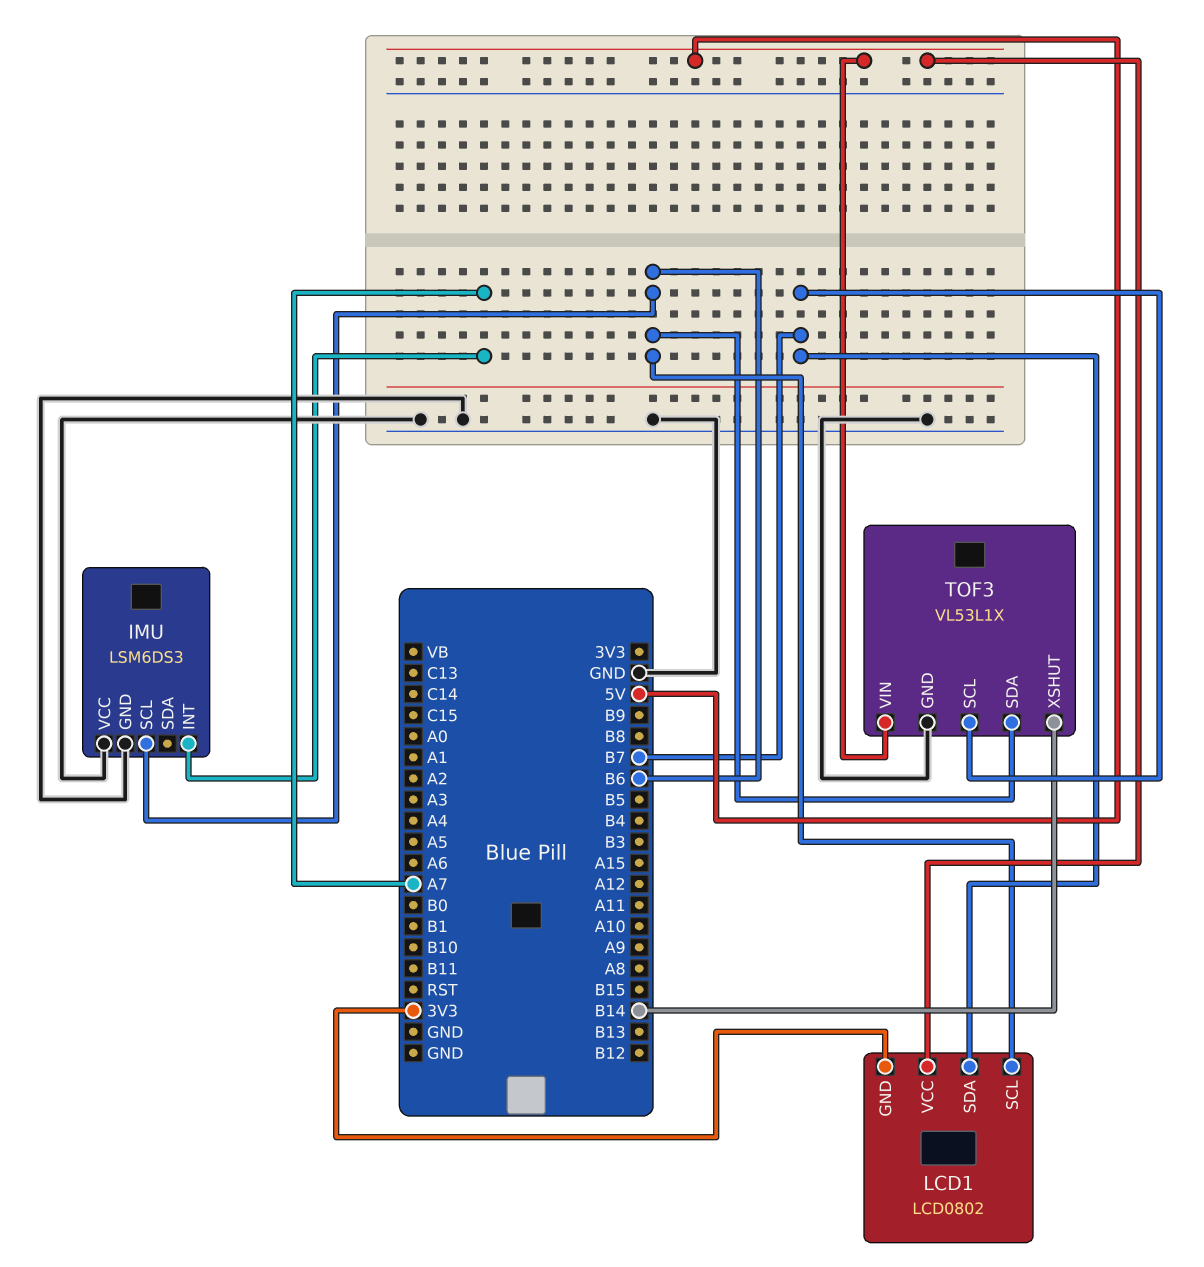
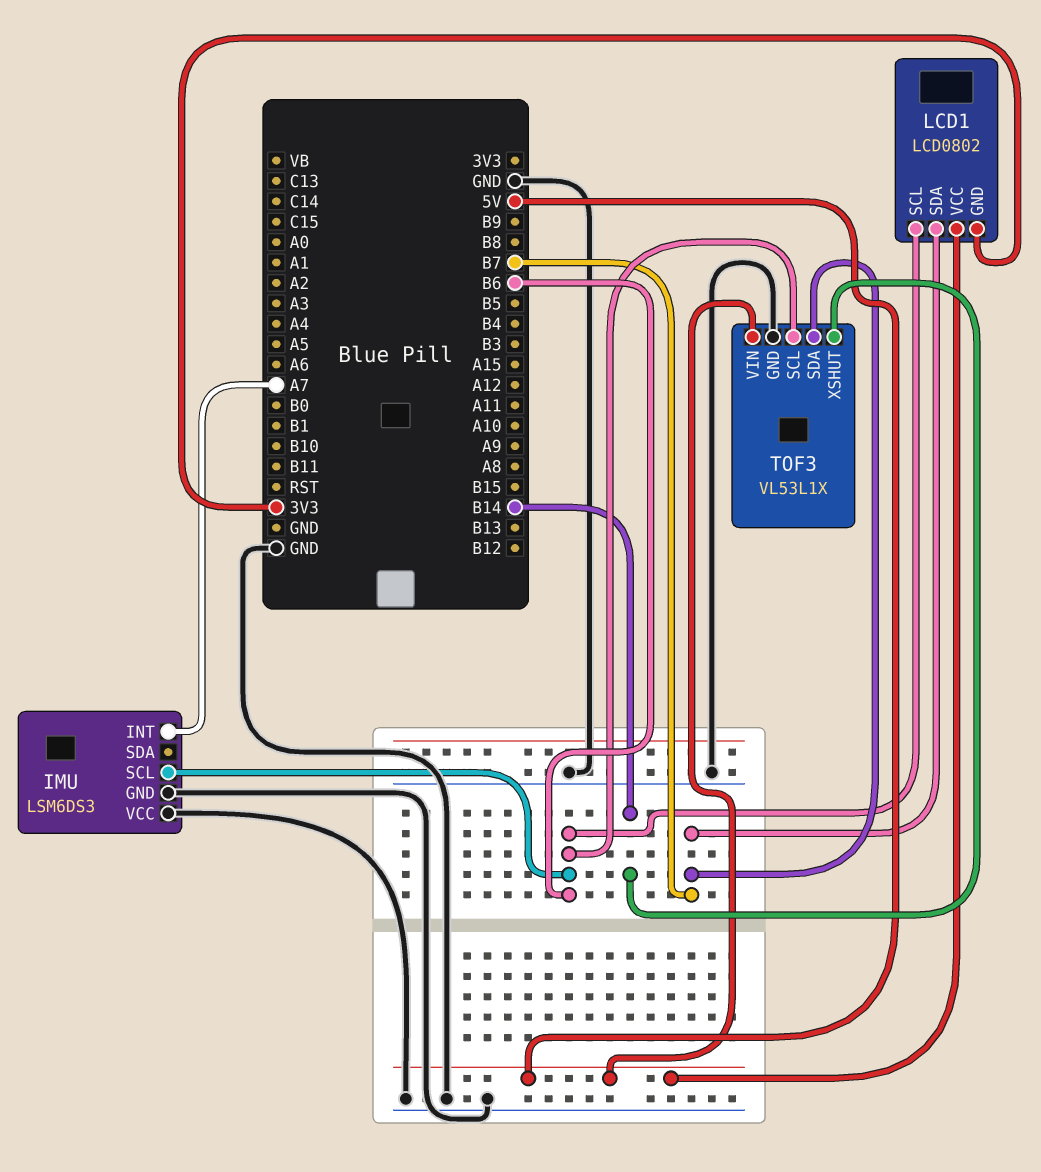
TOF3 pin SCL: B7 -> B6
TOF3 pin SDA: B6 -> B7

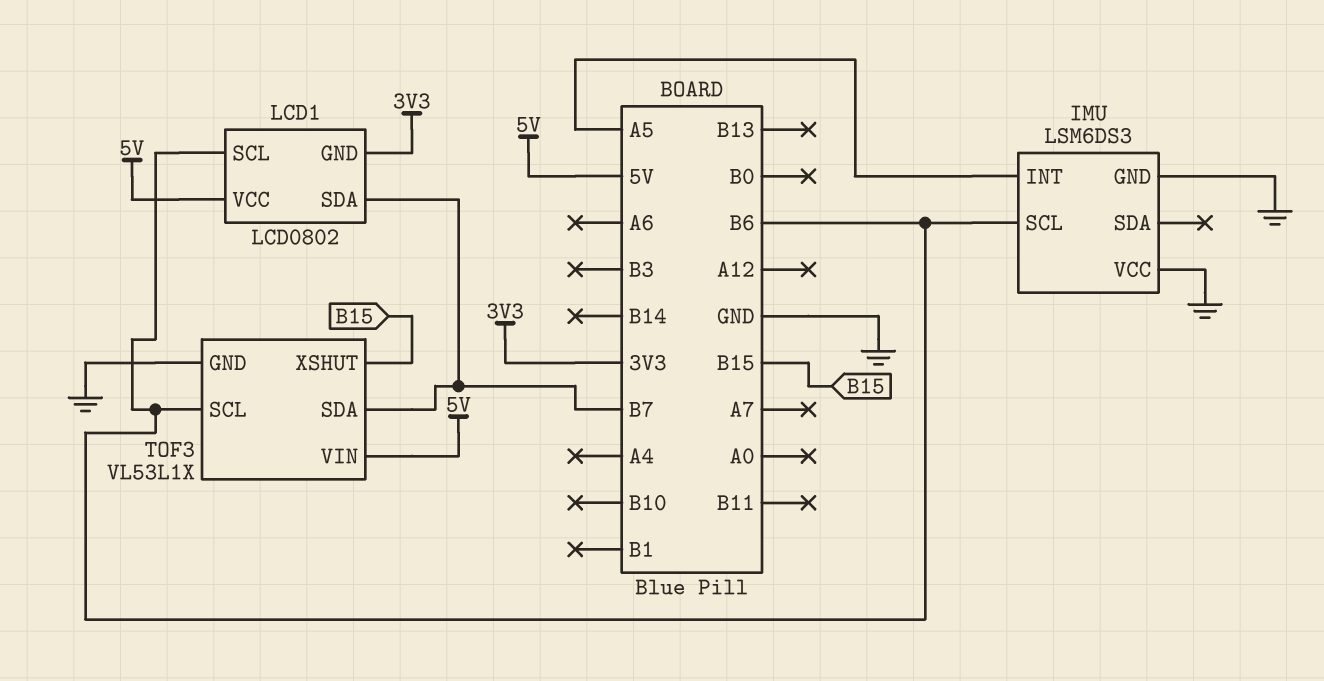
IMU pin INT: A7 -> A5
TOF3 pin XSHUT: B14 -> B15

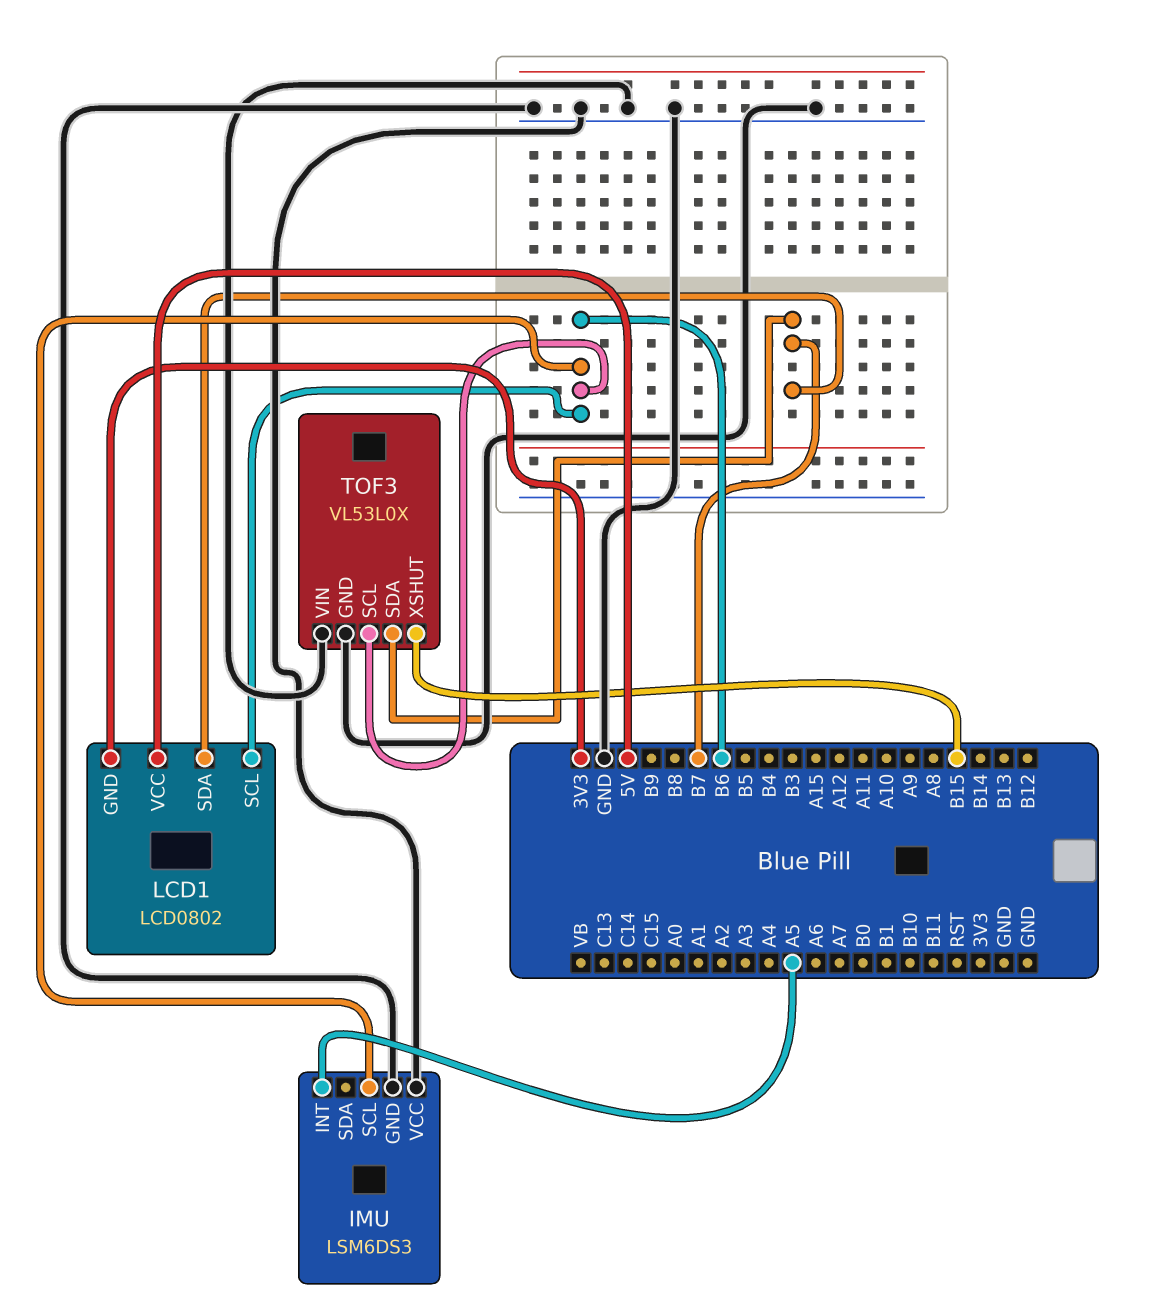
TOF3: VL53L1X -> VL53L0X
TOF3 pin VIN: 5V -> GND

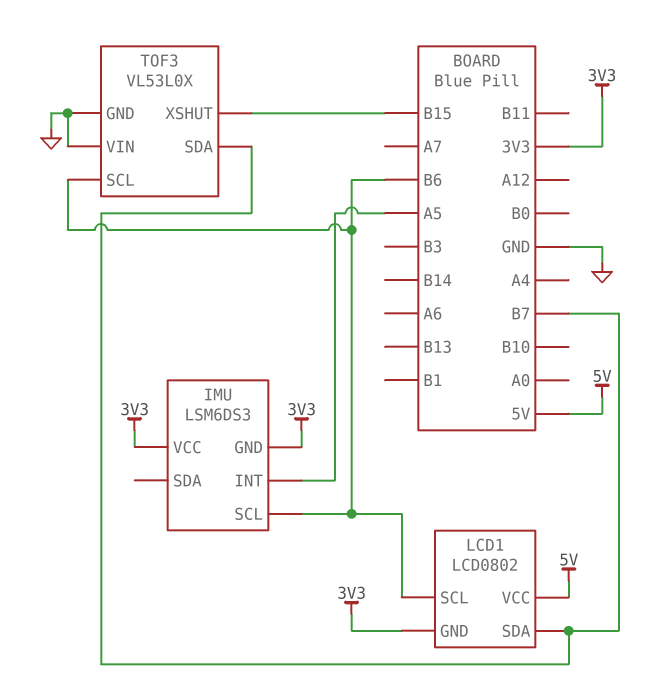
IMU pin GND: GND -> 3V3
IMU pin VCC: GND -> 3V3

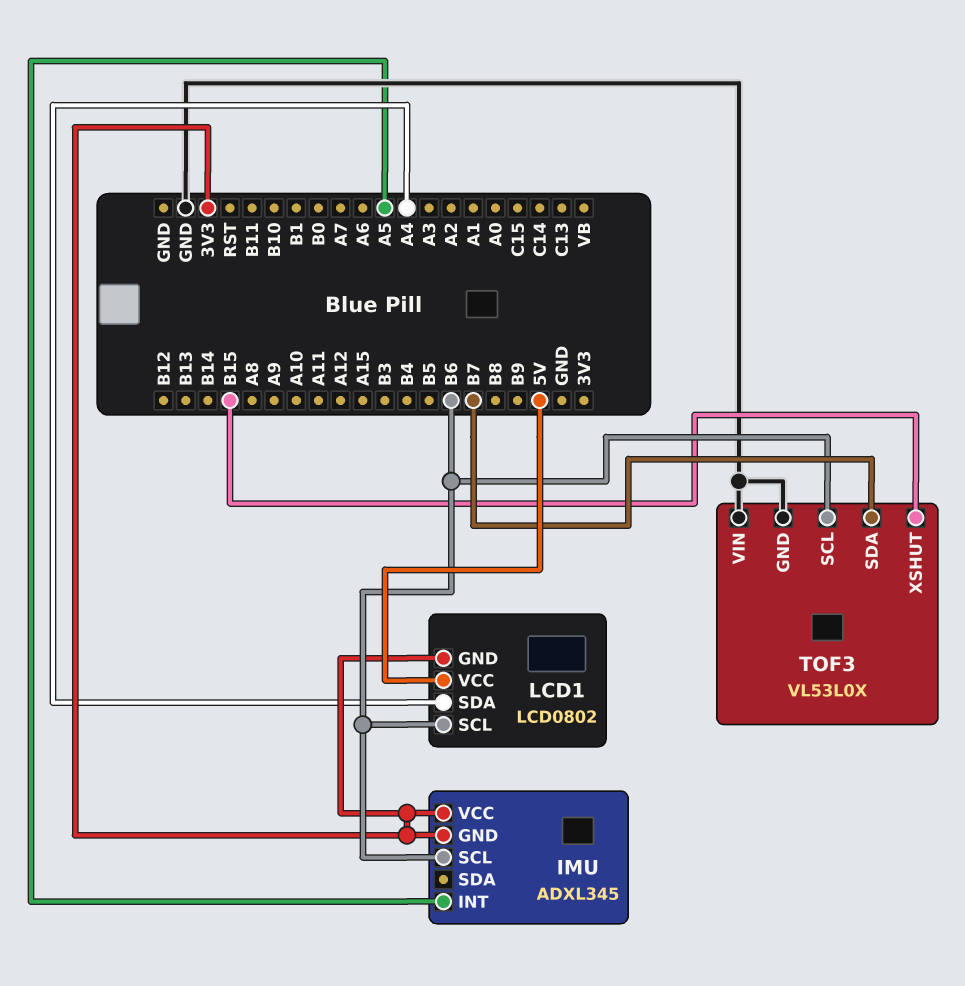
IMU: LSM6DS3 -> ADXL345
LCD1 pin SDA: B7 -> A4

